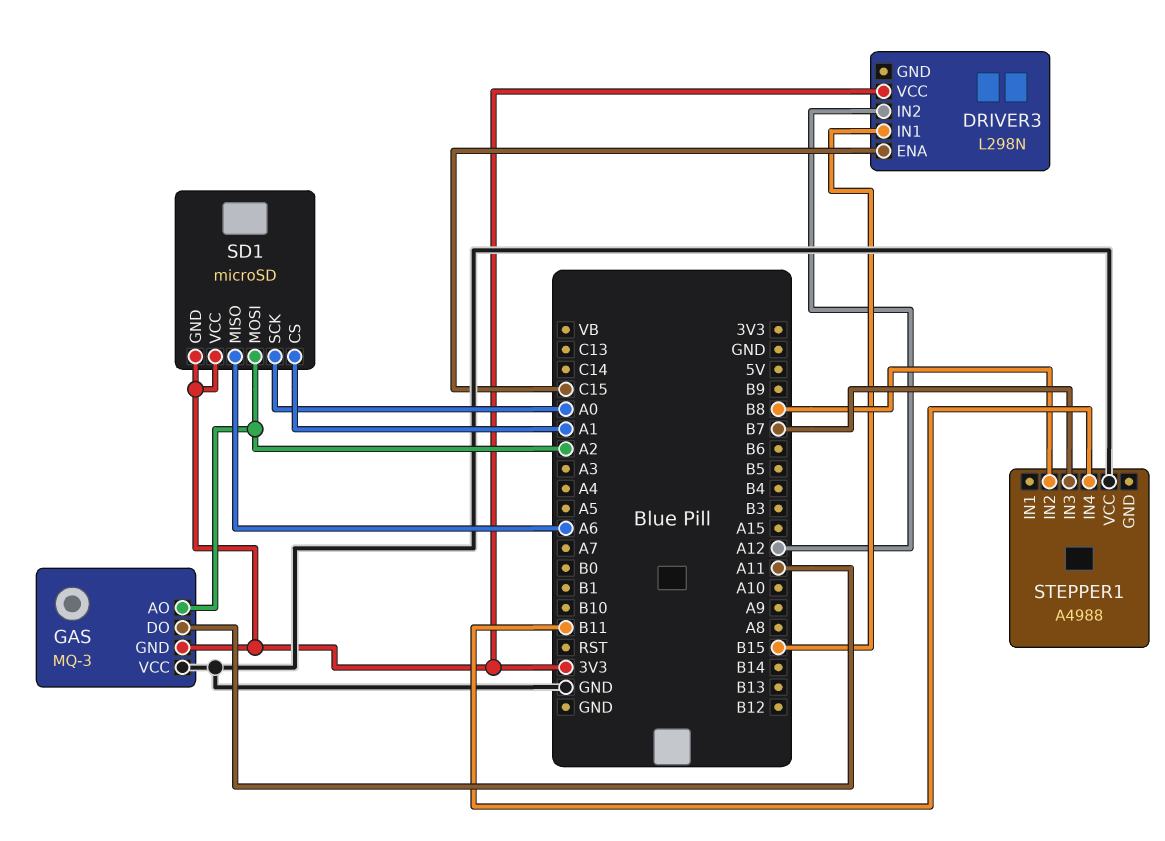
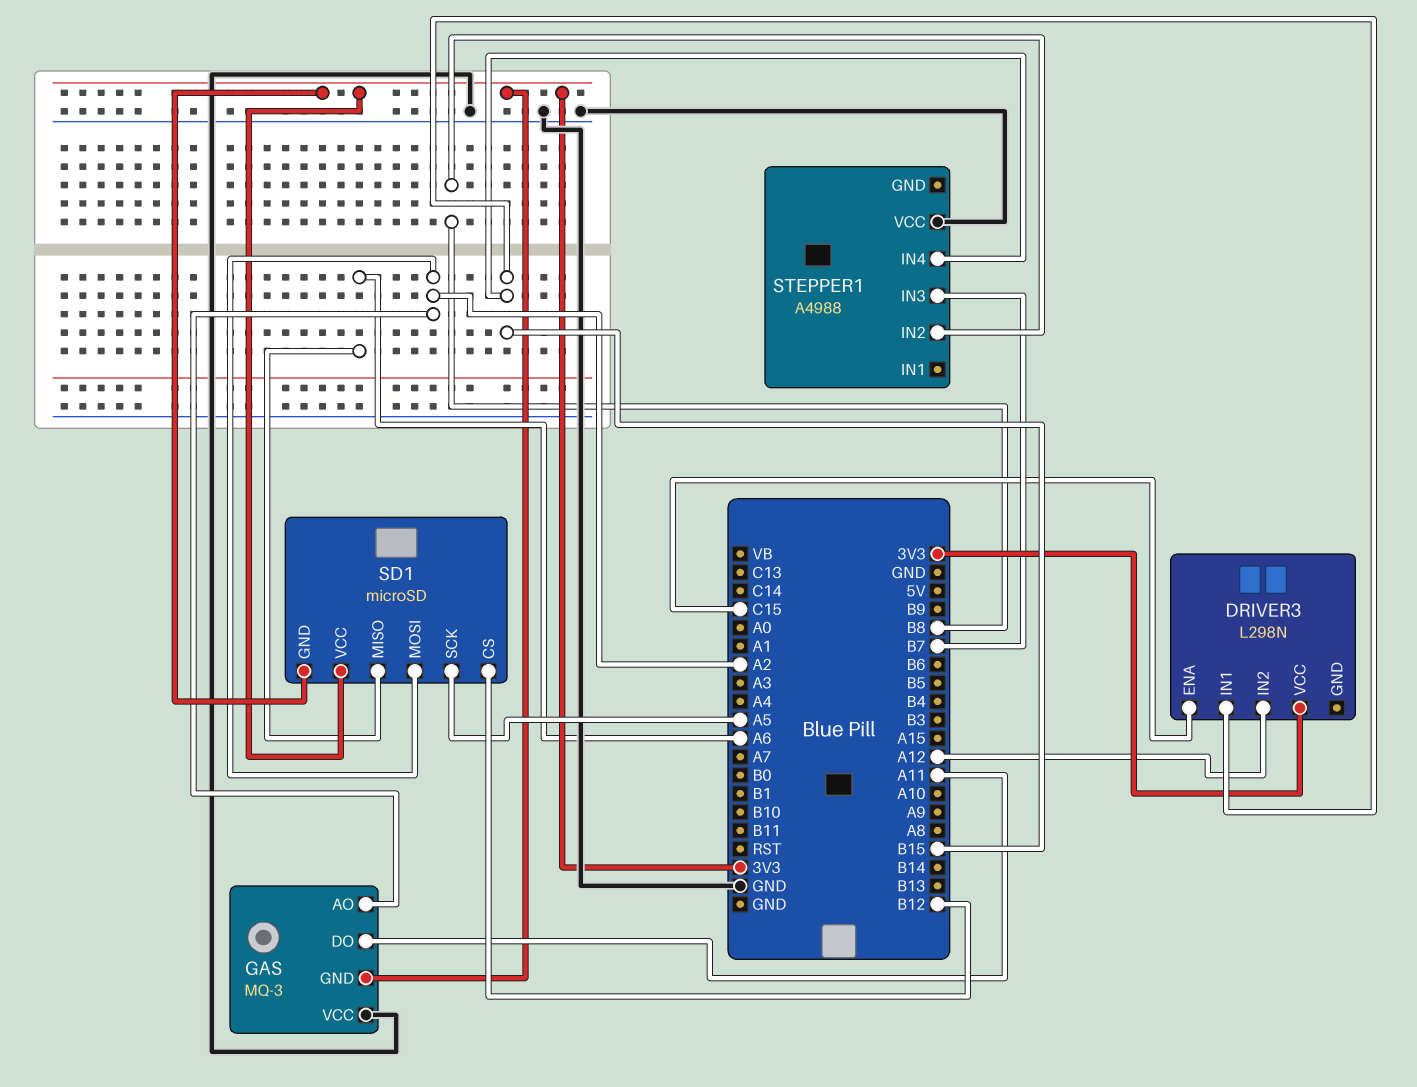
SD1 pin CS: A1 -> B12
SD1 pin SCK: A0 -> A5
STEPPER1 pin IN4: B11 -> B15

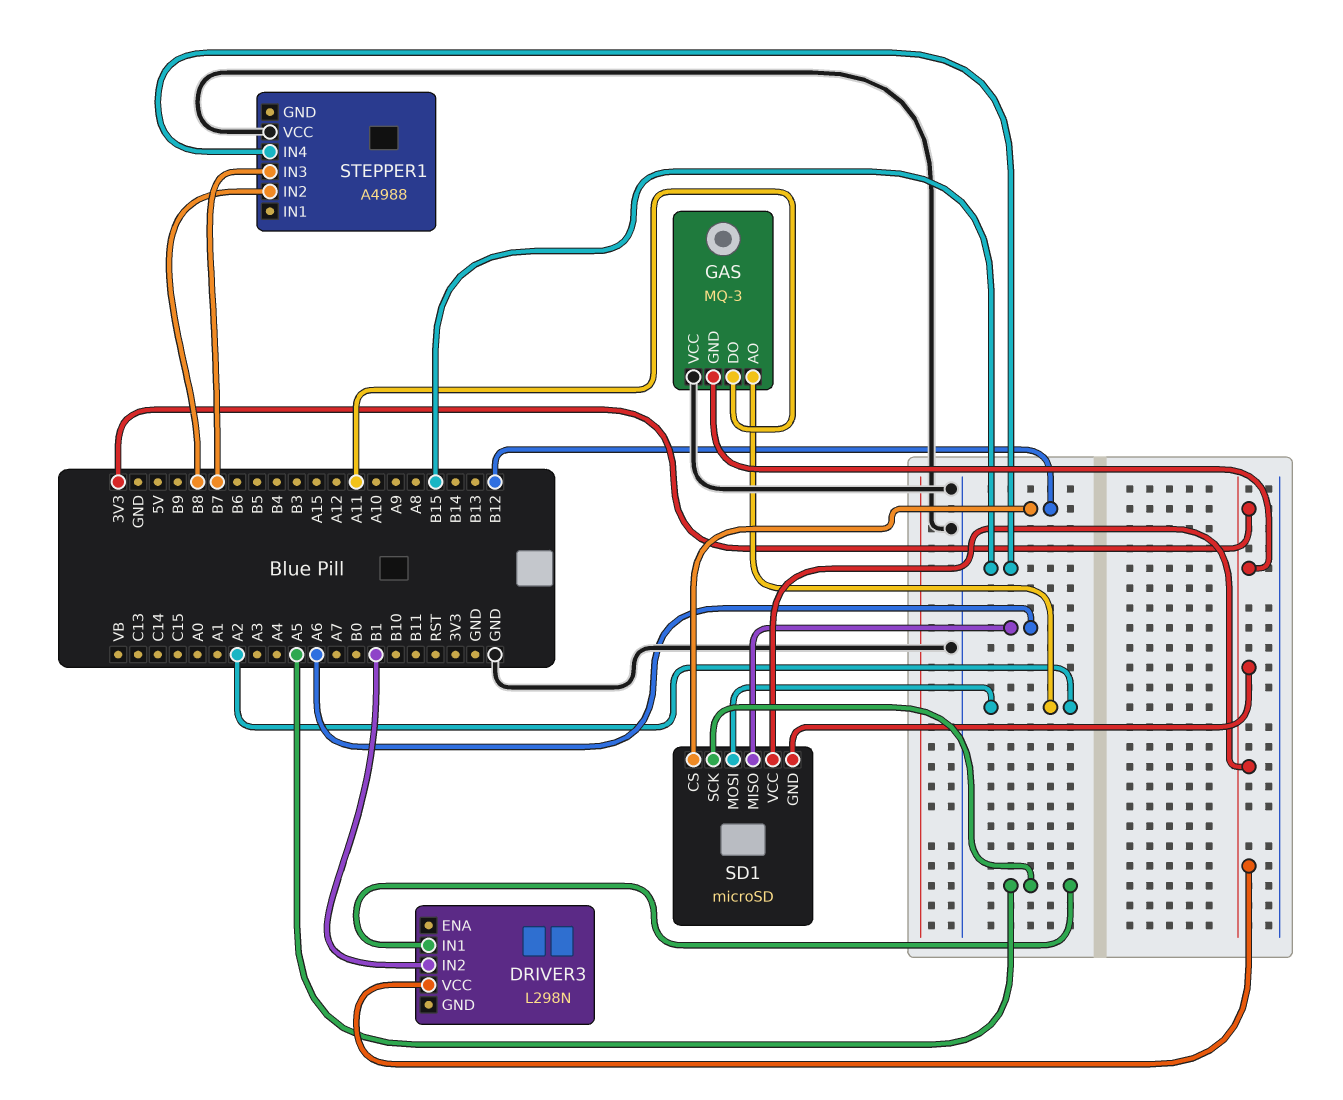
DRIVER3 pin ENA: C15 -> none
DRIVER3 pin IN1: B15 -> A5
DRIVER3 pin IN2: A12 -> B1

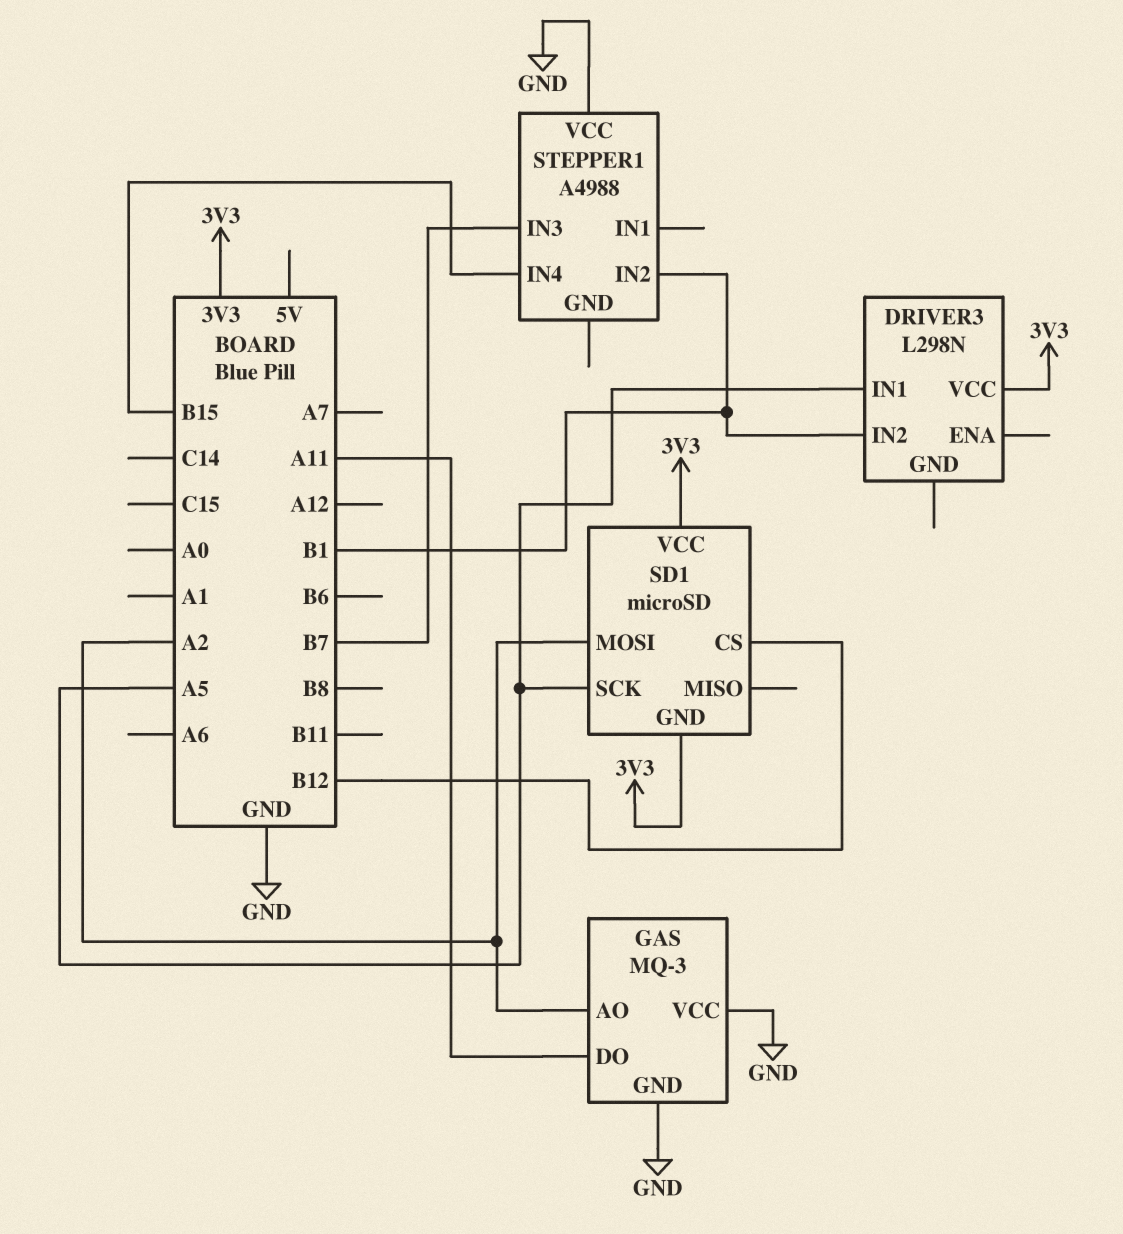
GAS pin GND: 3V3 -> GND
SD1 pin MISO: A6 -> none
STEPPER1 pin IN2: B8 -> B1

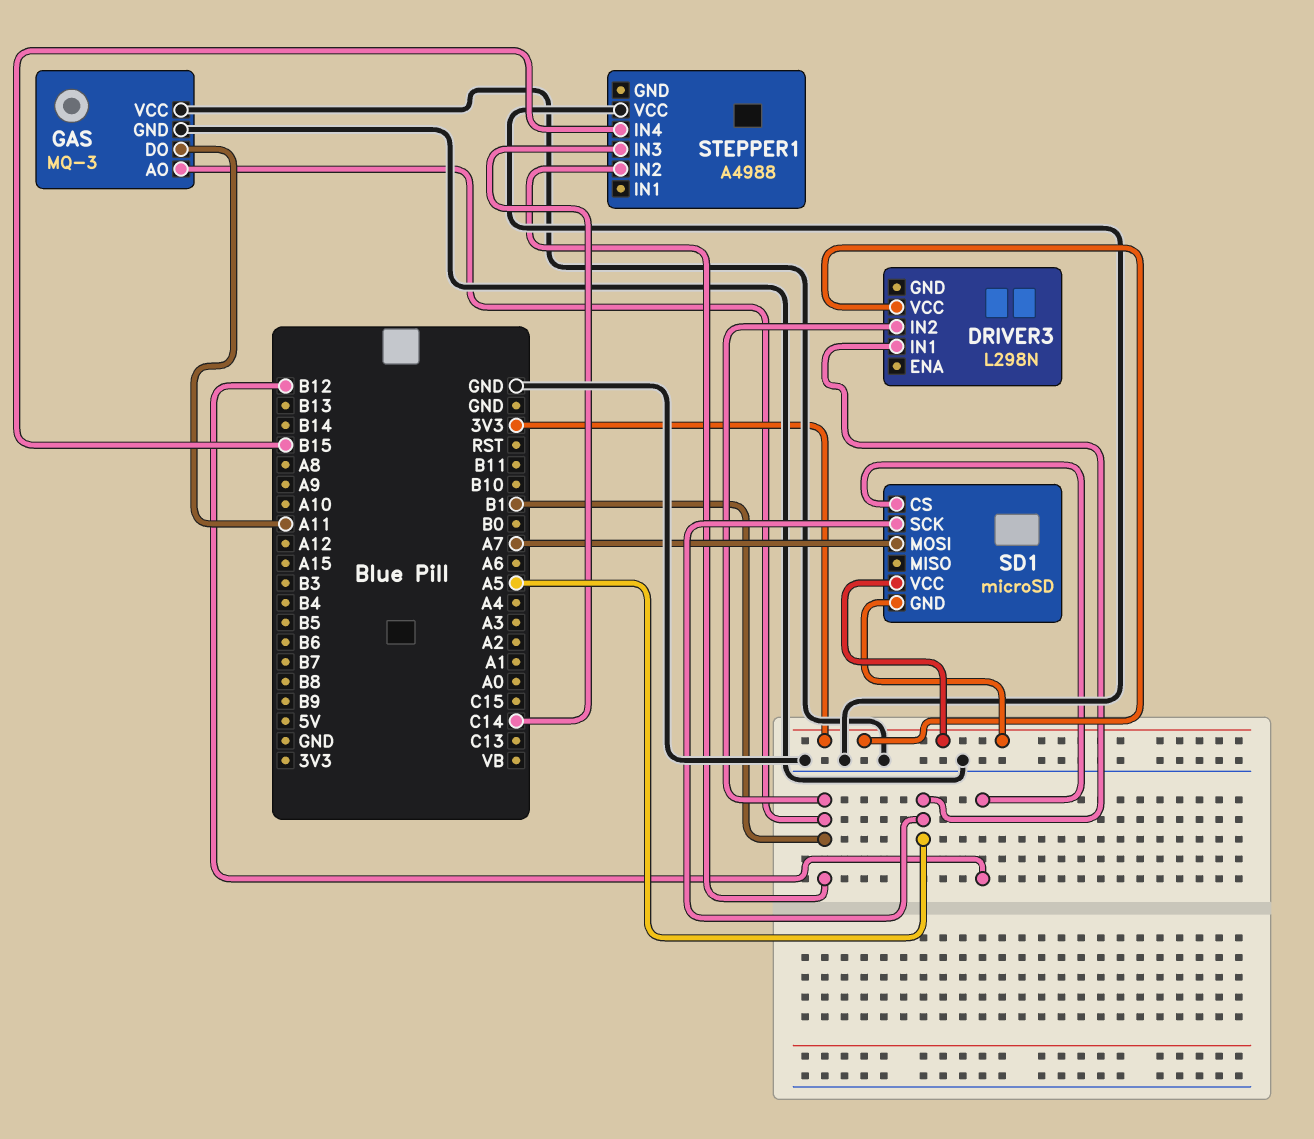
GAS pin AO: A2 -> B1
SD1 pin MOSI: A2 -> A7
STEPPER1 pin IN3: B7 -> C14

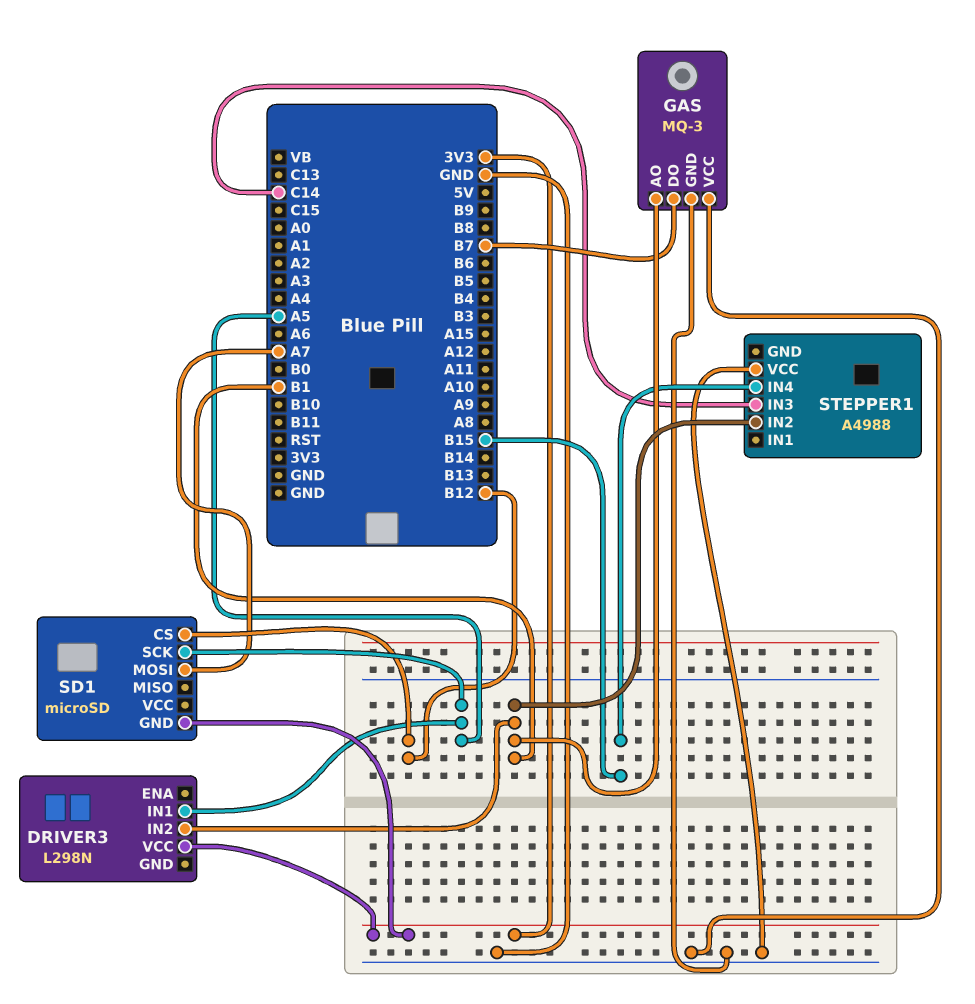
GAS pin DO: A11 -> B7
SD1 pin VCC: 3V3 -> none

